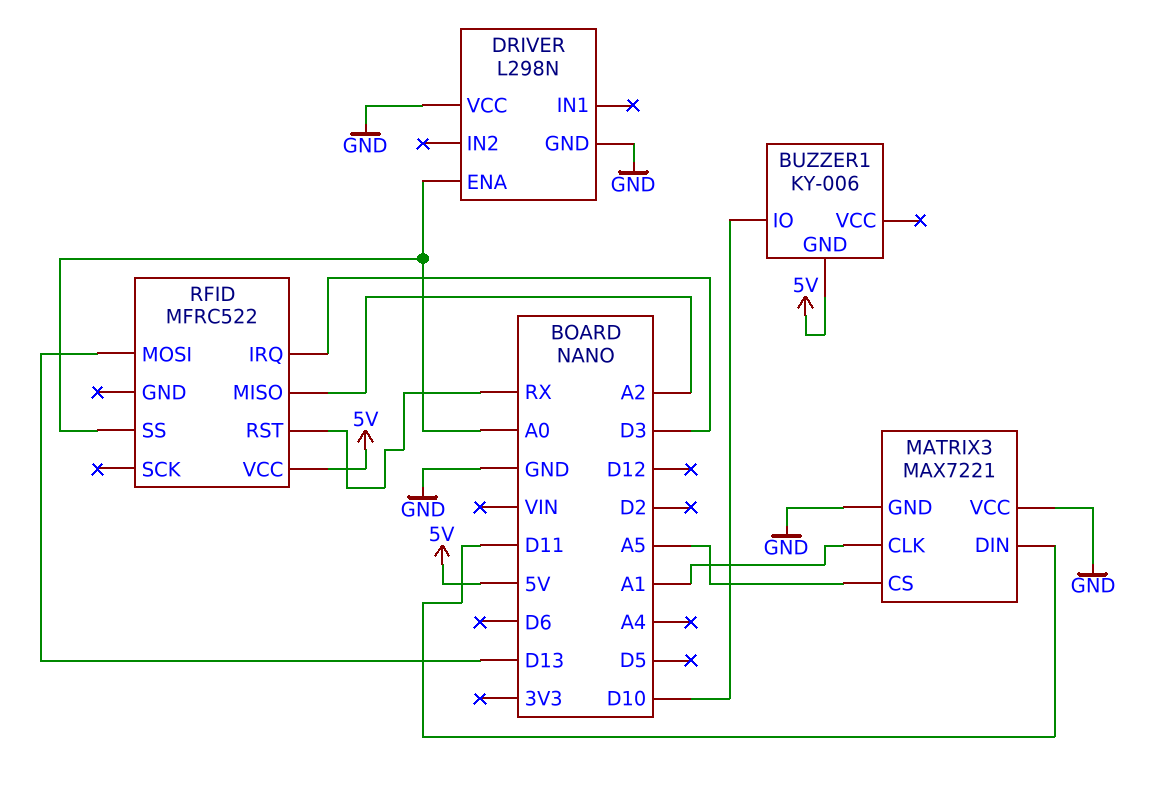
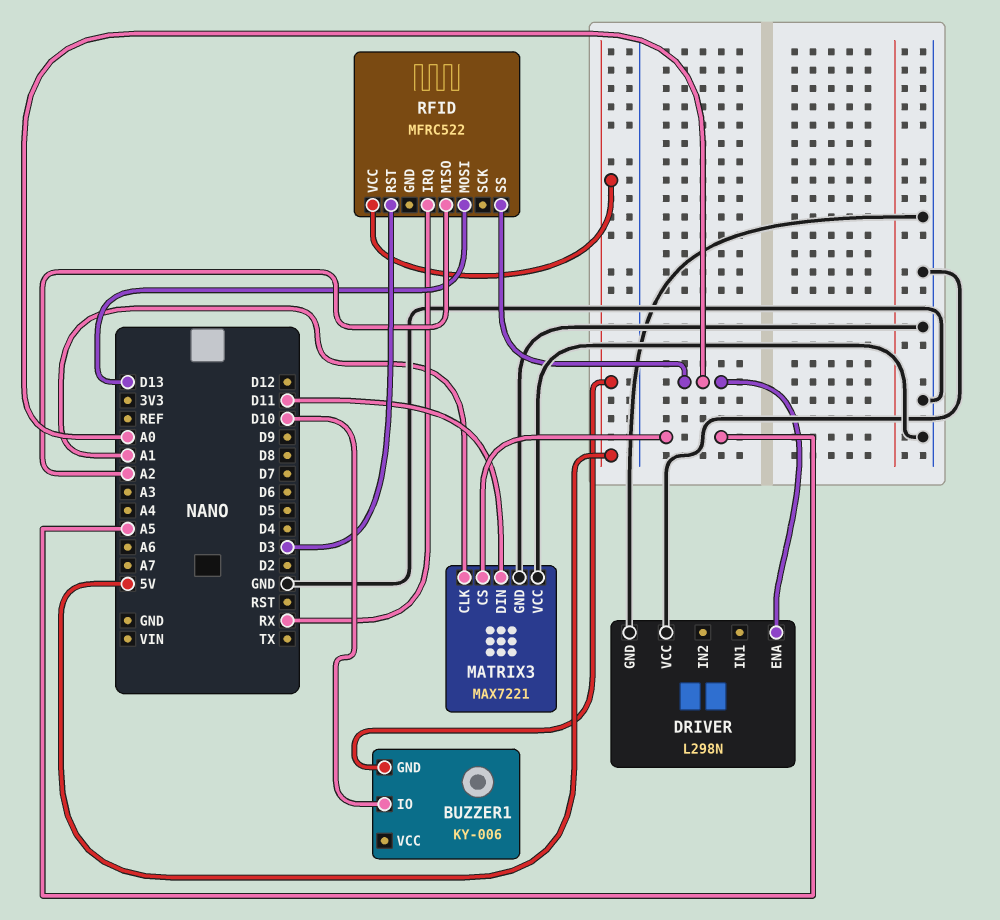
RFID pin IRQ: D3 -> RX
RFID pin RST: RX -> D3

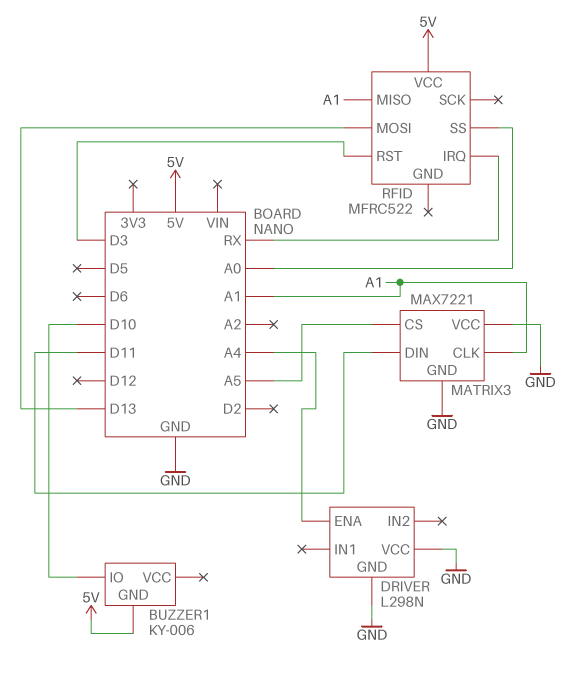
DRIVER pin ENA: A0 -> A4
RFID pin MISO: A2 -> A1

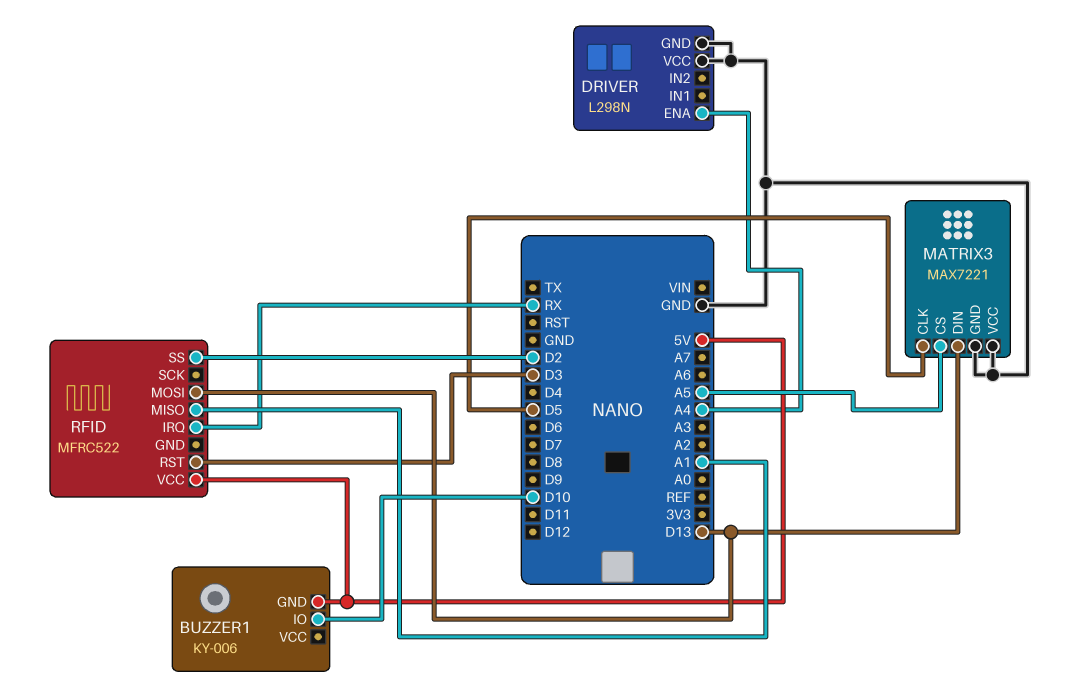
MATRIX3 pin CLK: A1 -> D5
MATRIX3 pin DIN: D11 -> D13
RFID pin SS: A0 -> D2

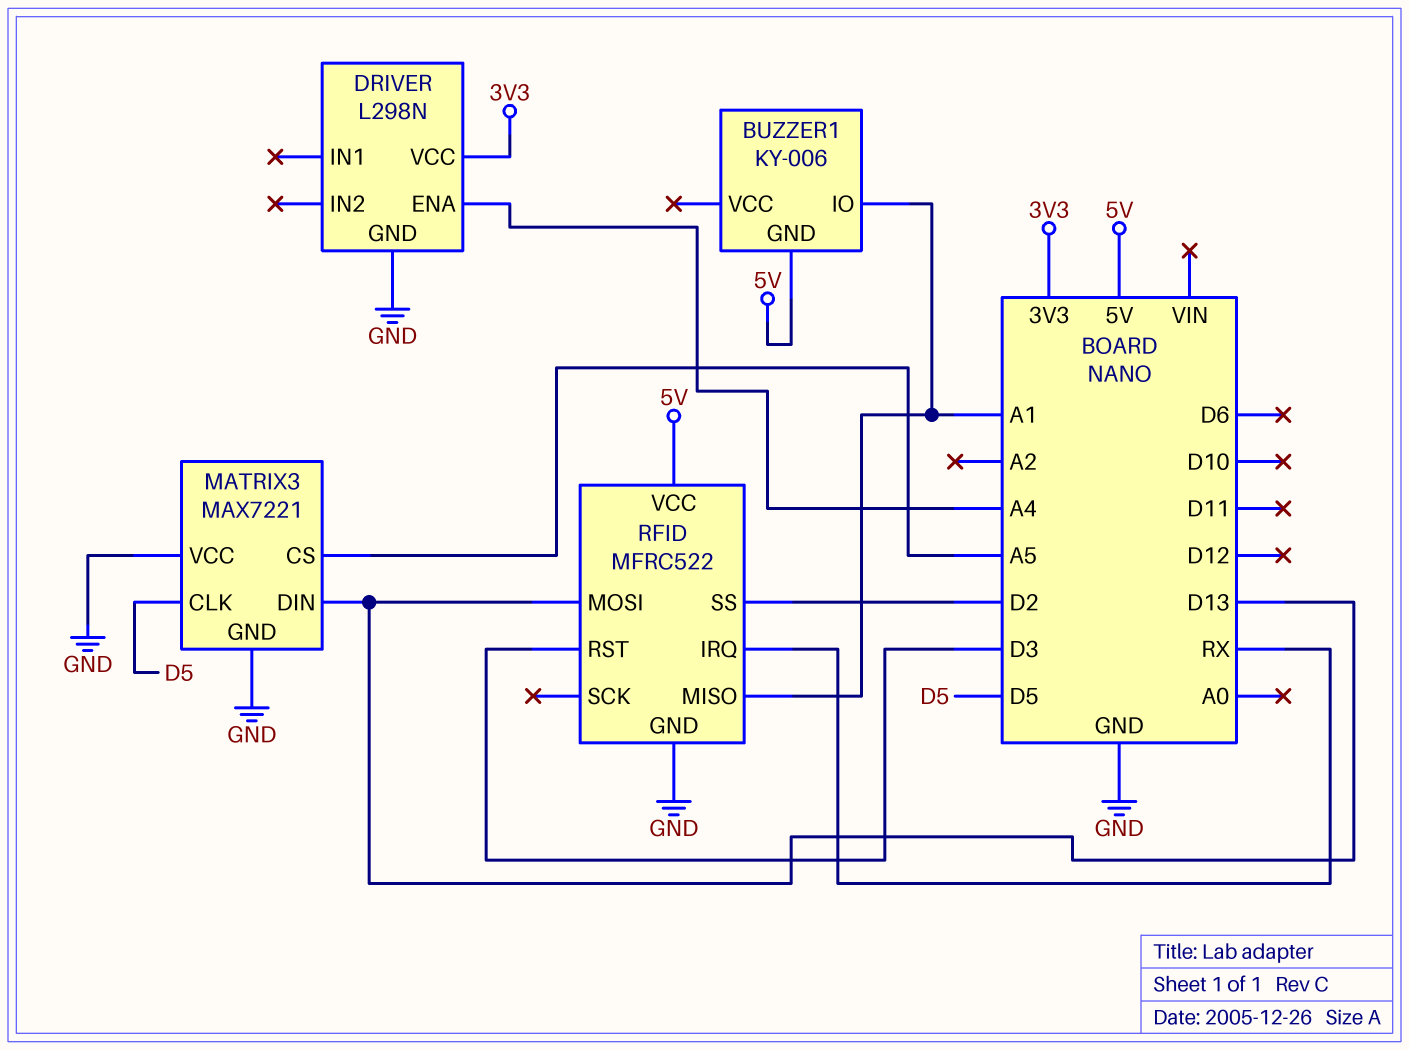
BUZZER1 pin IO: D10 -> A1
DRIVER pin VCC: GND -> 3V3
RFID pin GND: none -> GND

